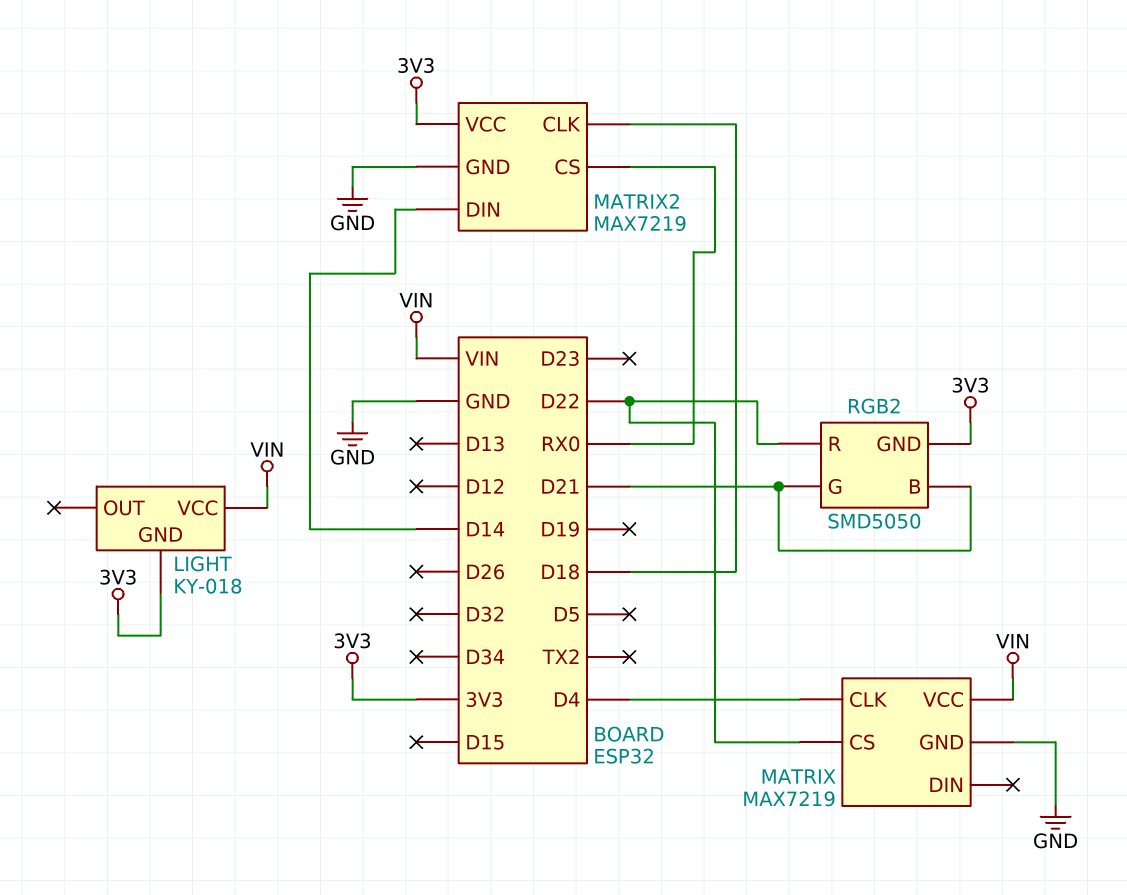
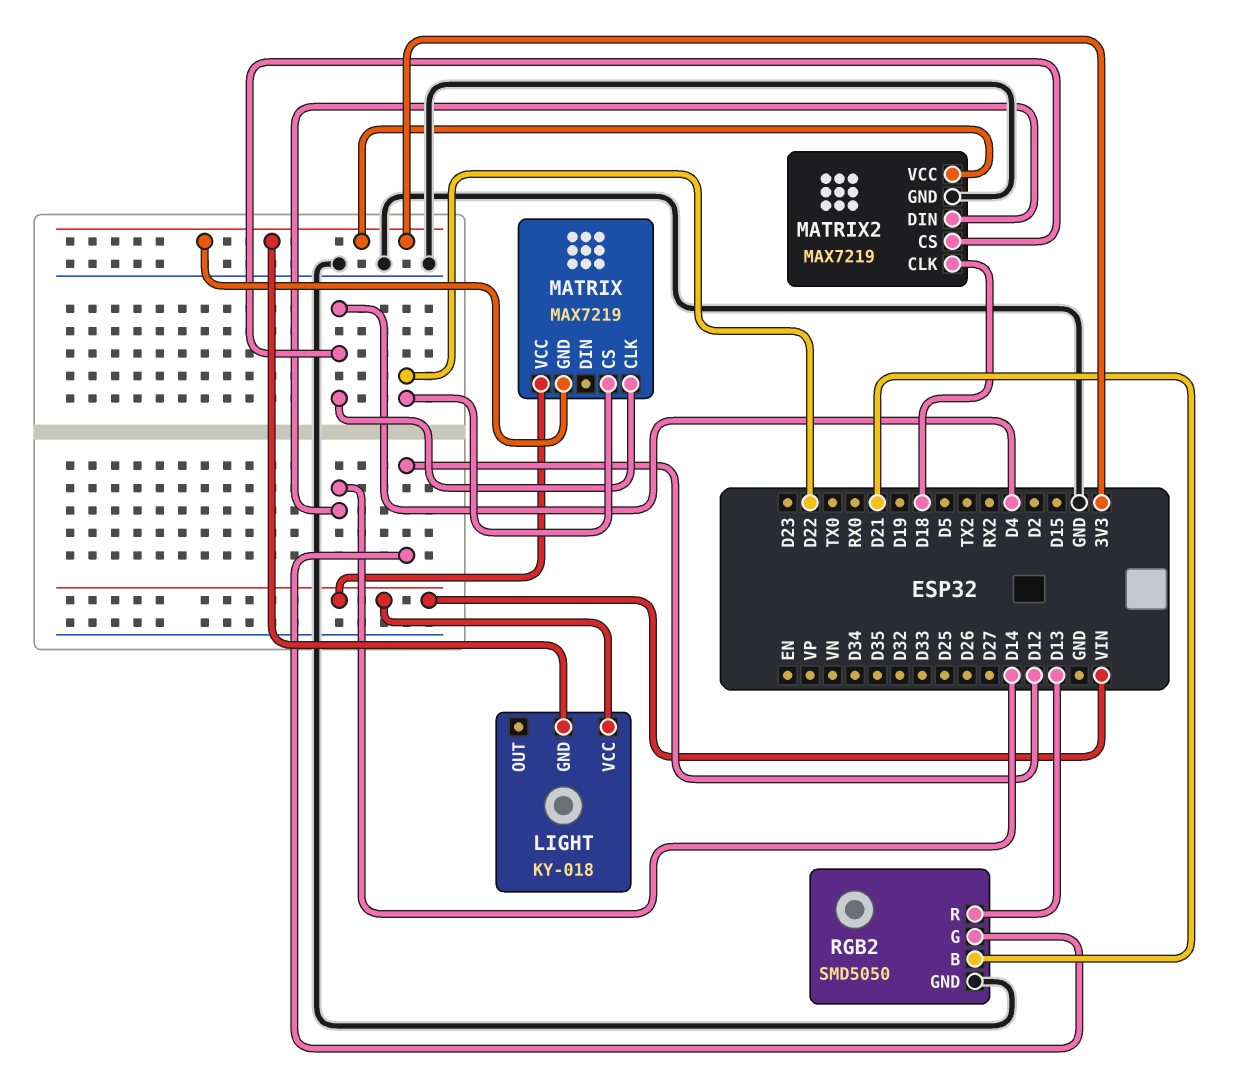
MATRIX pin GND: GND -> 3V3
MATRIX2 pin CS: RX0 -> D4
RGB2 pin G: D21 -> D12
RGB2 pin GND: 3V3 -> GND
RGB2 pin R: D22 -> D13

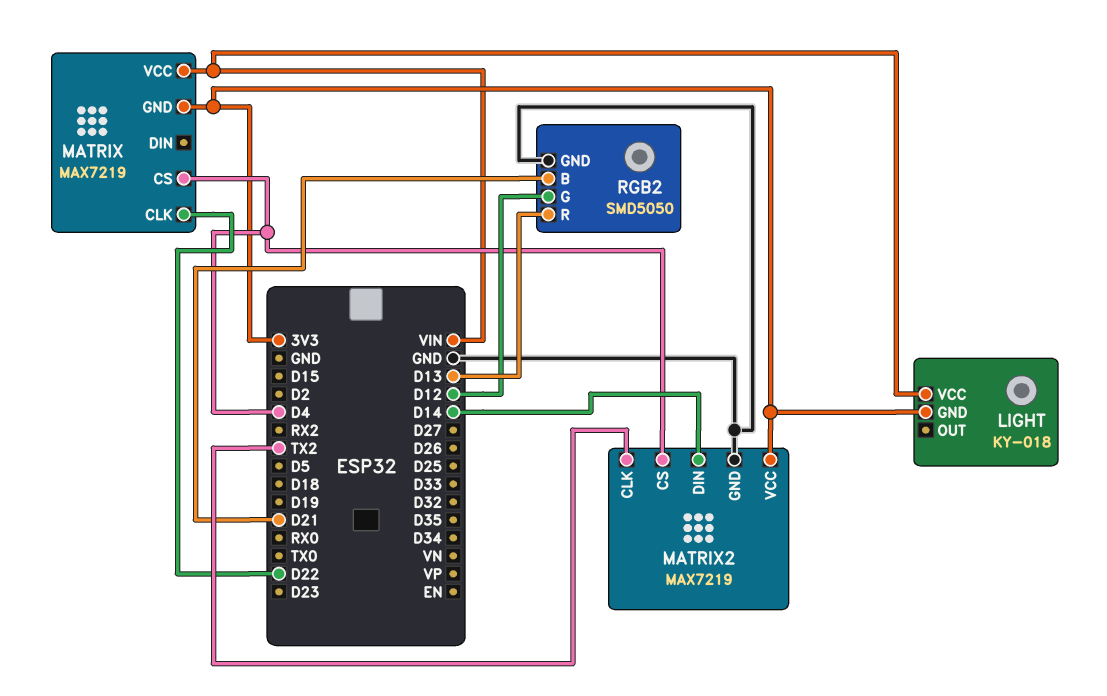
MATRIX pin CLK: D4 -> D22
MATRIX pin CS: D22 -> D4
MATRIX2 pin CLK: D18 -> TX2

